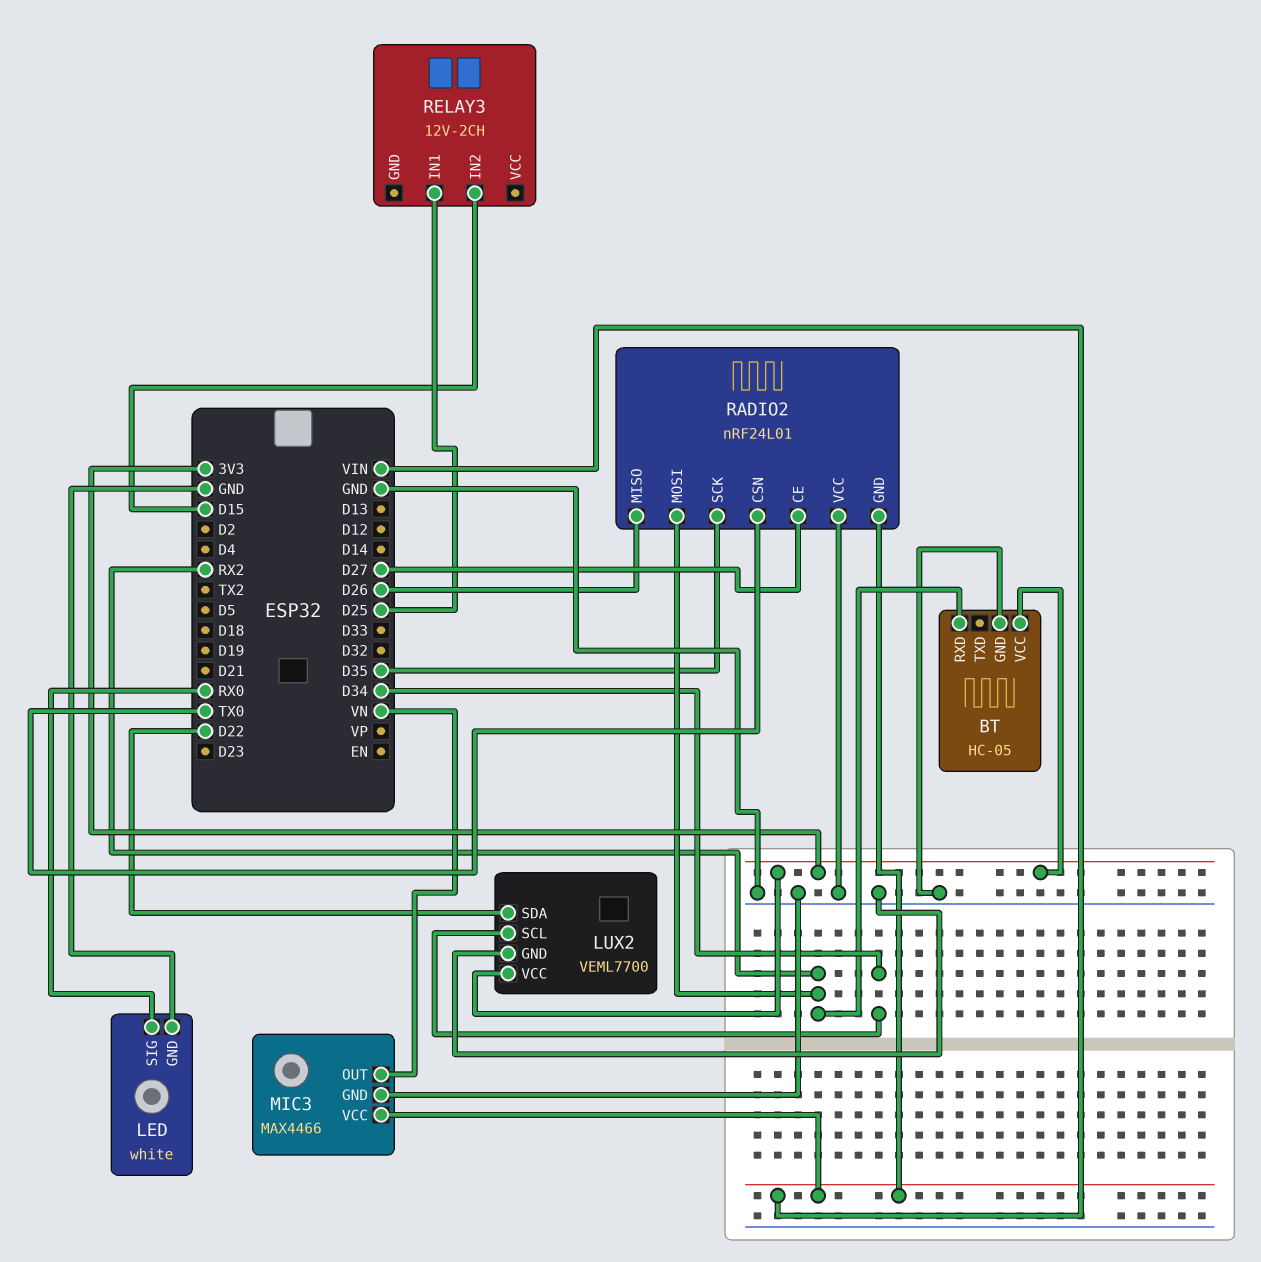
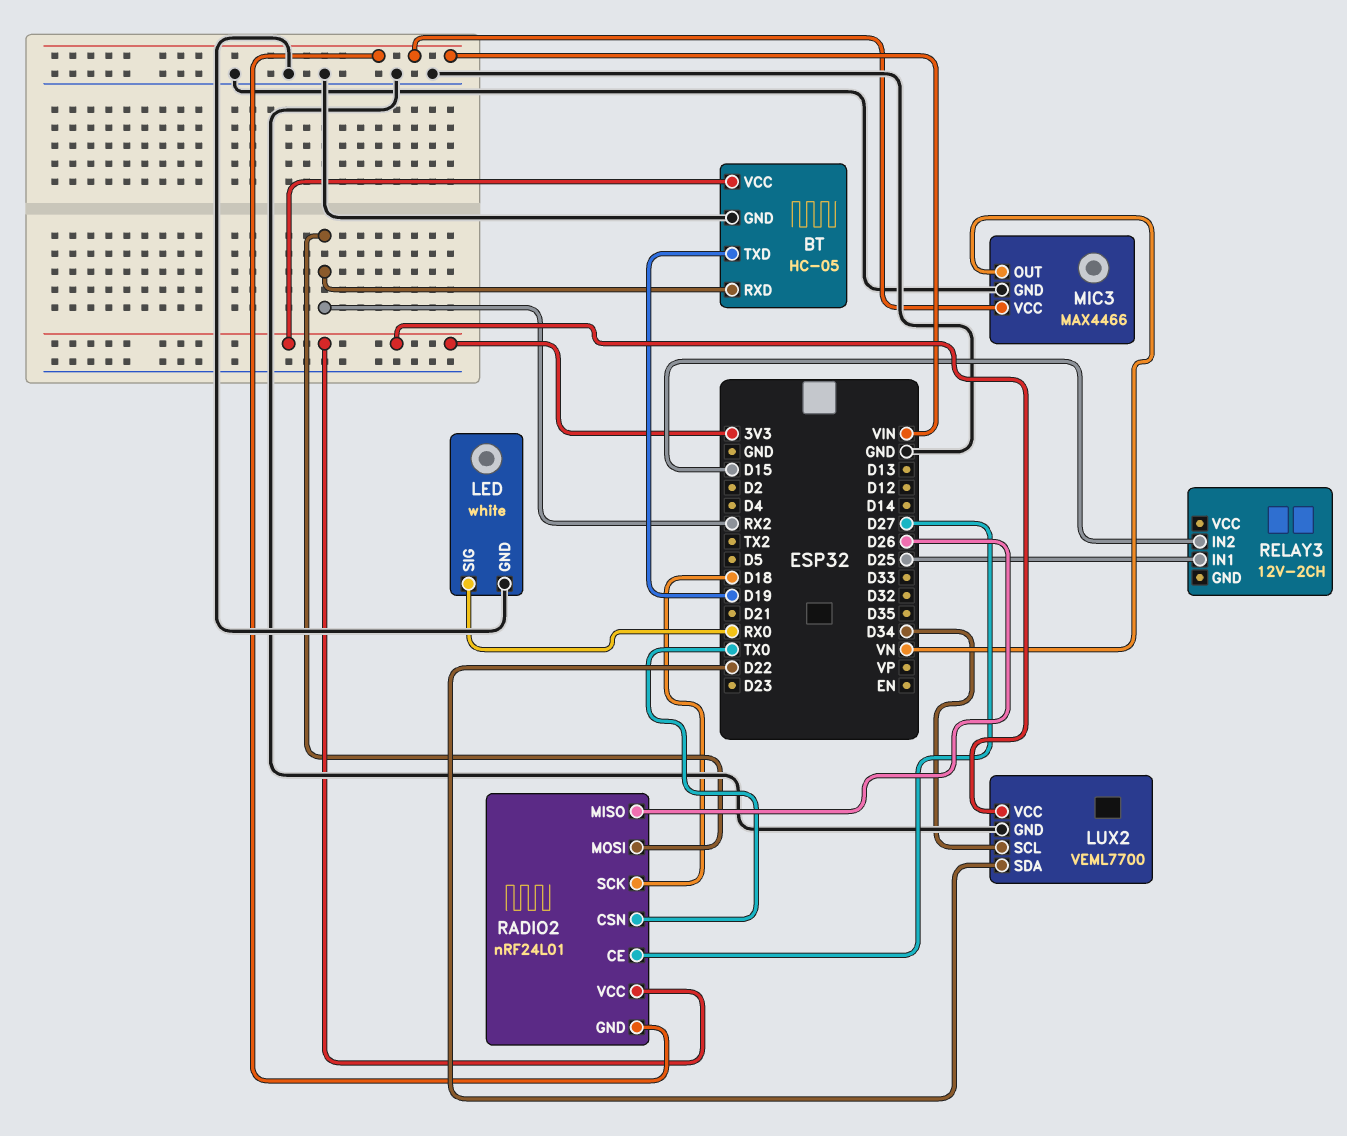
BT pin TXD: none -> D19
RADIO2 pin SCK: D35 -> D18
RADIO2 pin VCC: GND -> 3V3

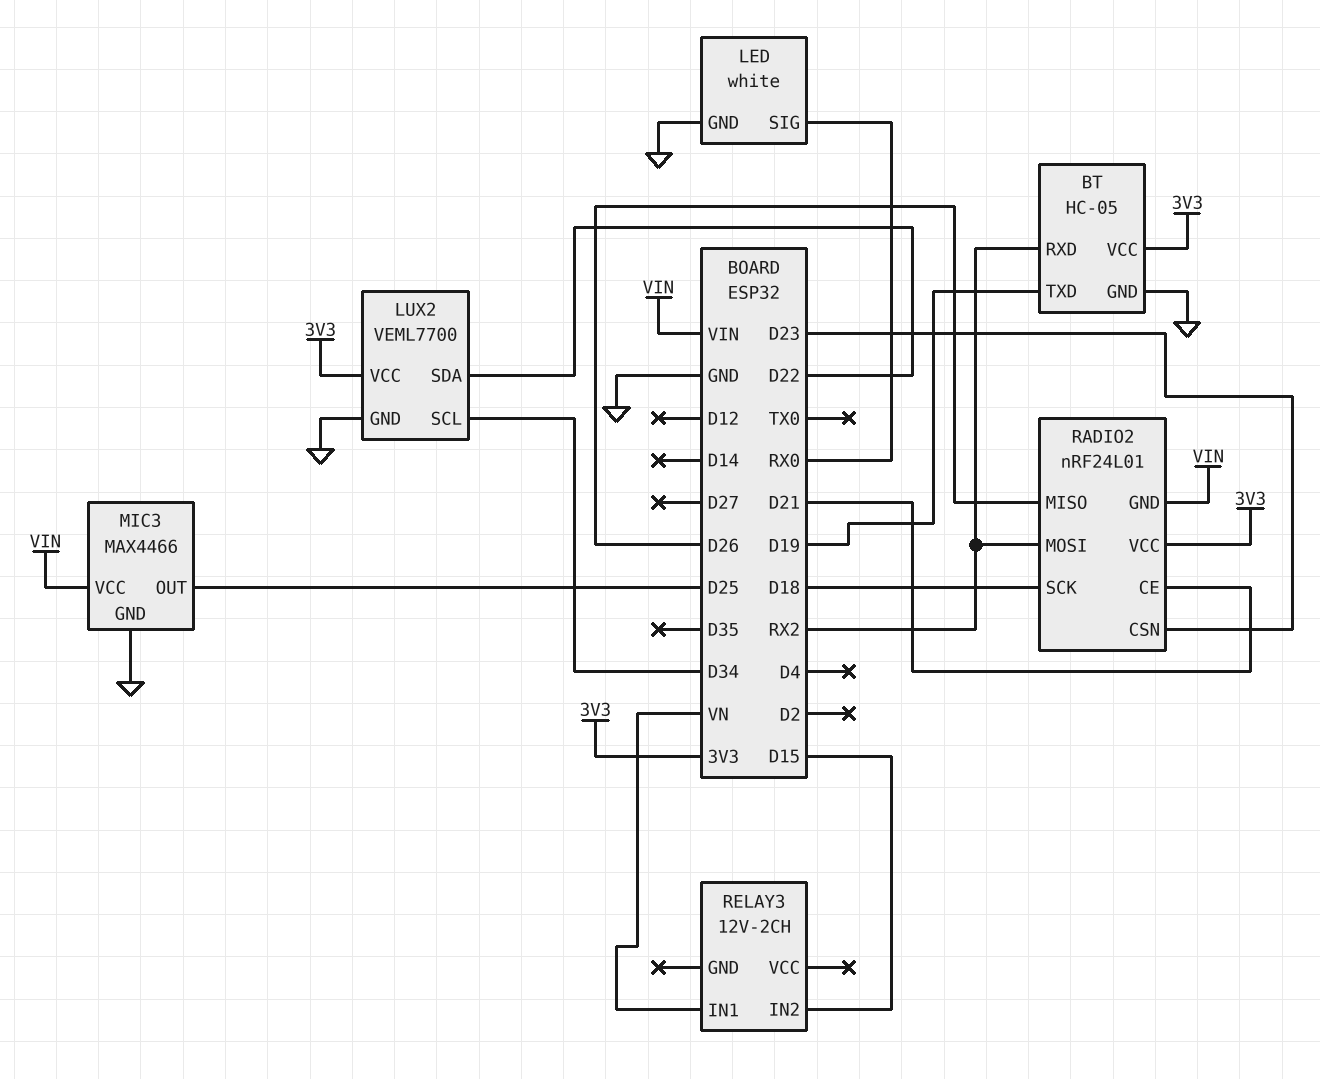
MIC3 pin OUT: VN -> D25
RADIO2 pin CE: D27 -> D21
RADIO2 pin CSN: TX0 -> D23
RELAY3 pin IN1: D25 -> VN

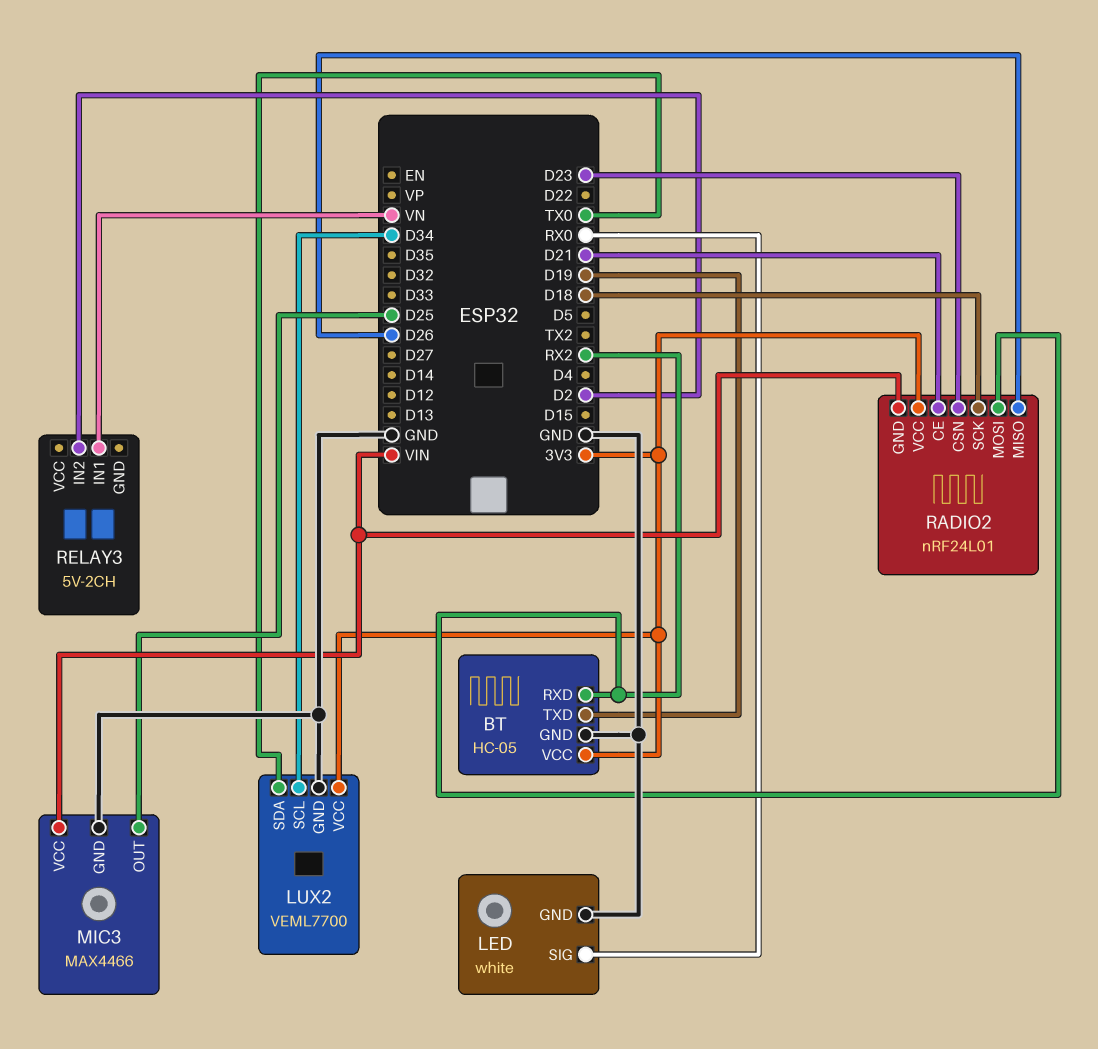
LUX2 pin SDA: D22 -> TX0
RELAY3: 12V-2CH -> 5V-2CH
RELAY3 pin IN2: D15 -> D2

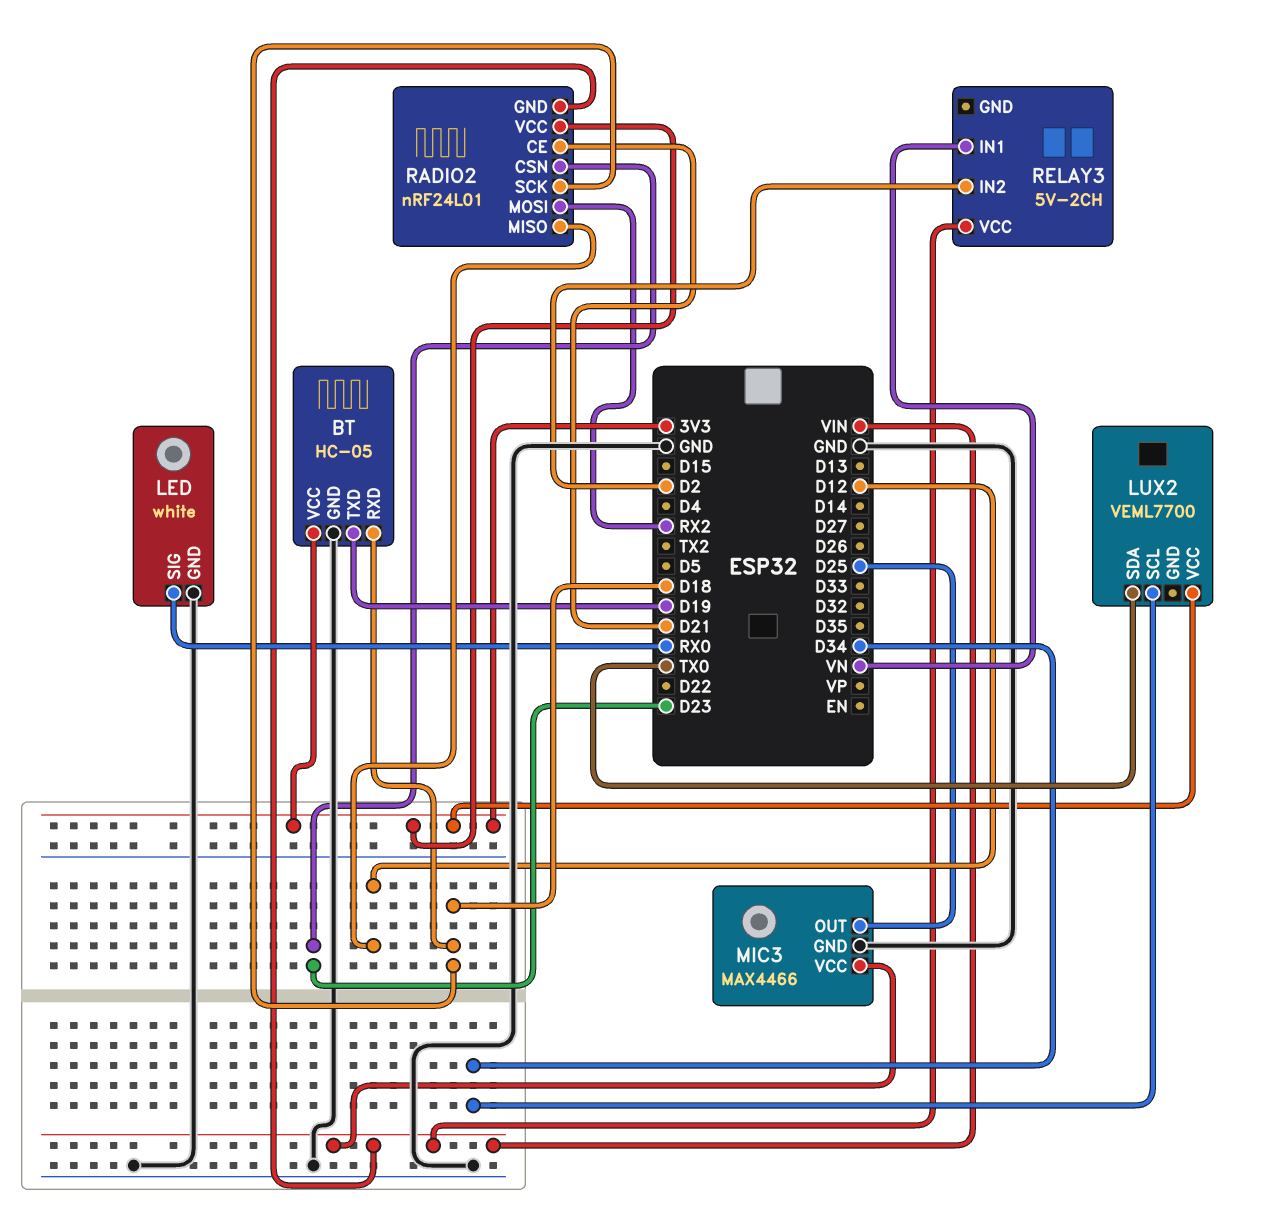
BT pin RXD: RX2 -> D18
LUX2 pin GND: GND -> none
RADIO2 pin MISO: D26 -> D12
RELAY3 pin VCC: none -> VIN

